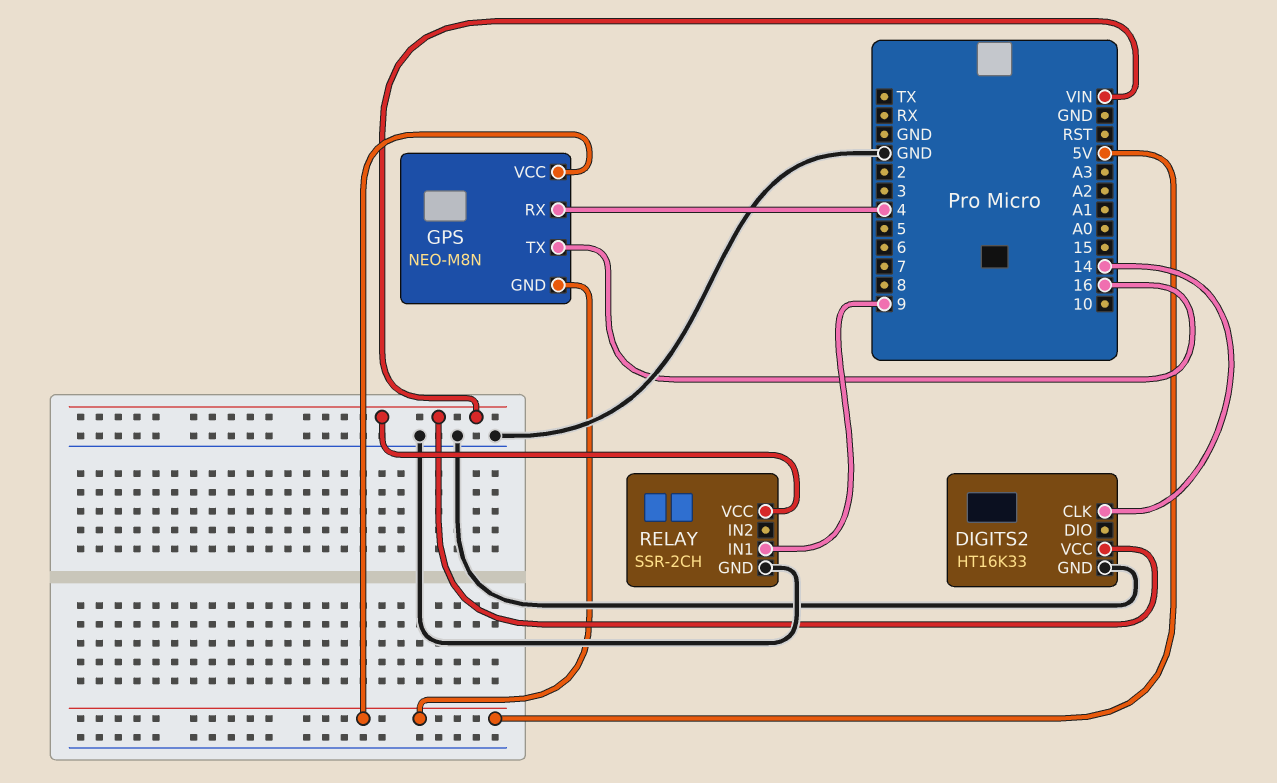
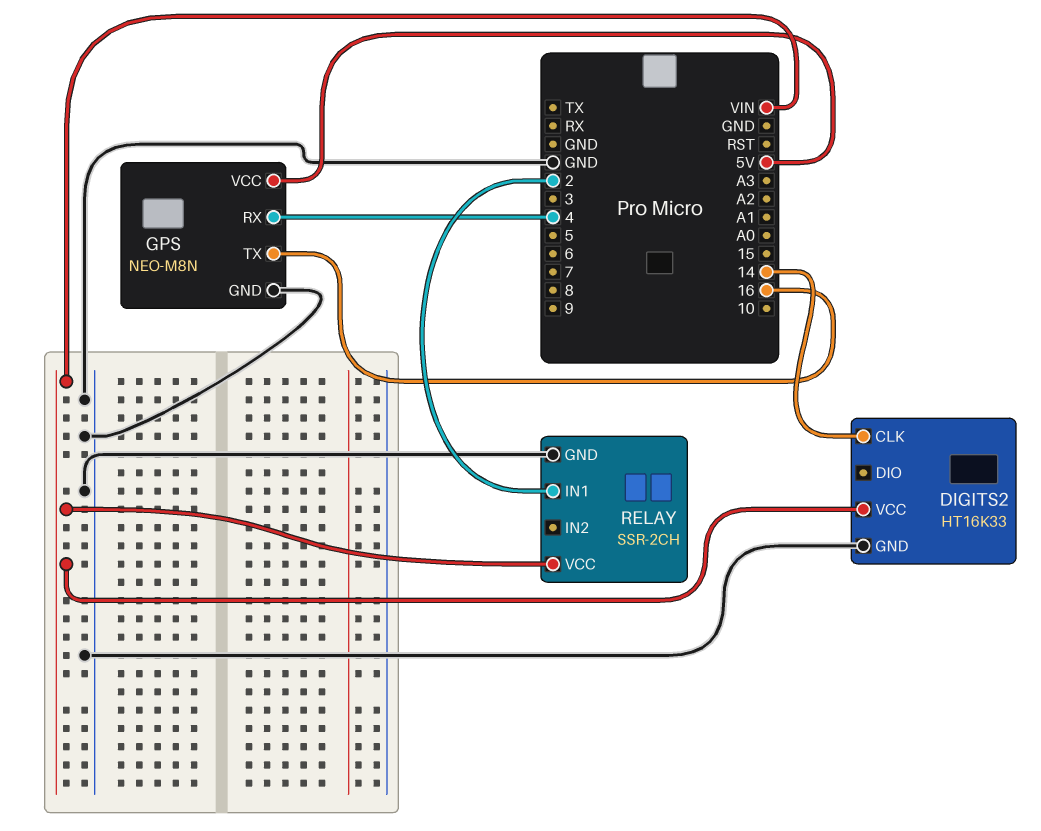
GPS pin GND: 5V -> GND
RELAY pin IN1: 9 -> 2

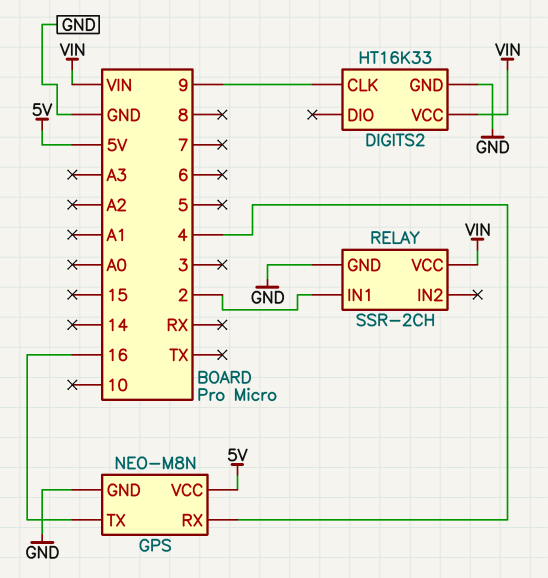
DIGITS2 pin CLK: 14 -> 9

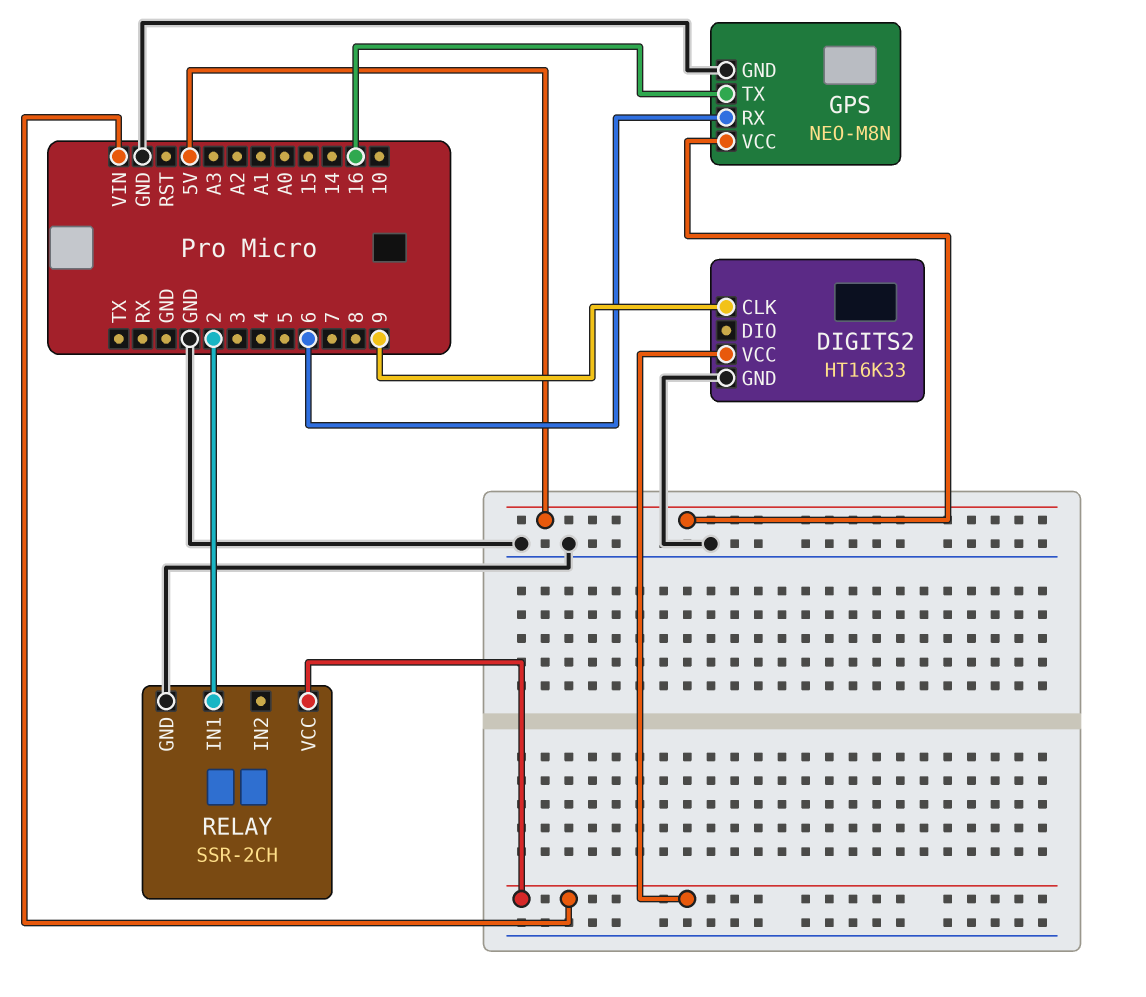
GPS pin RX: 4 -> 6

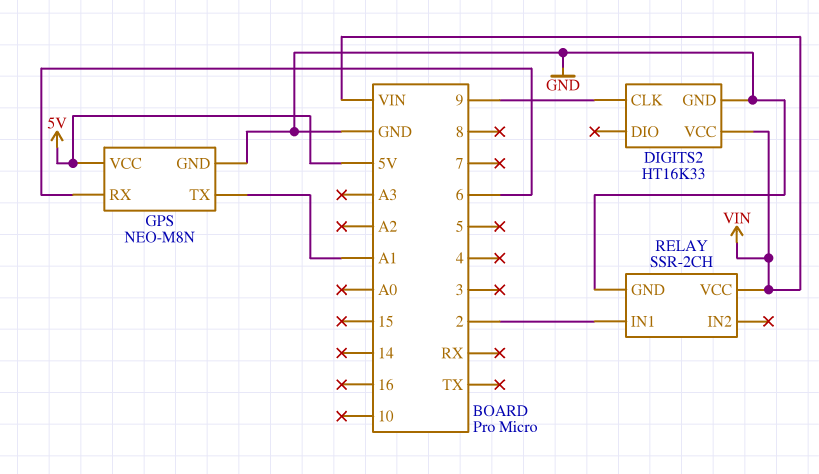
GPS pin TX: 16 -> A1

